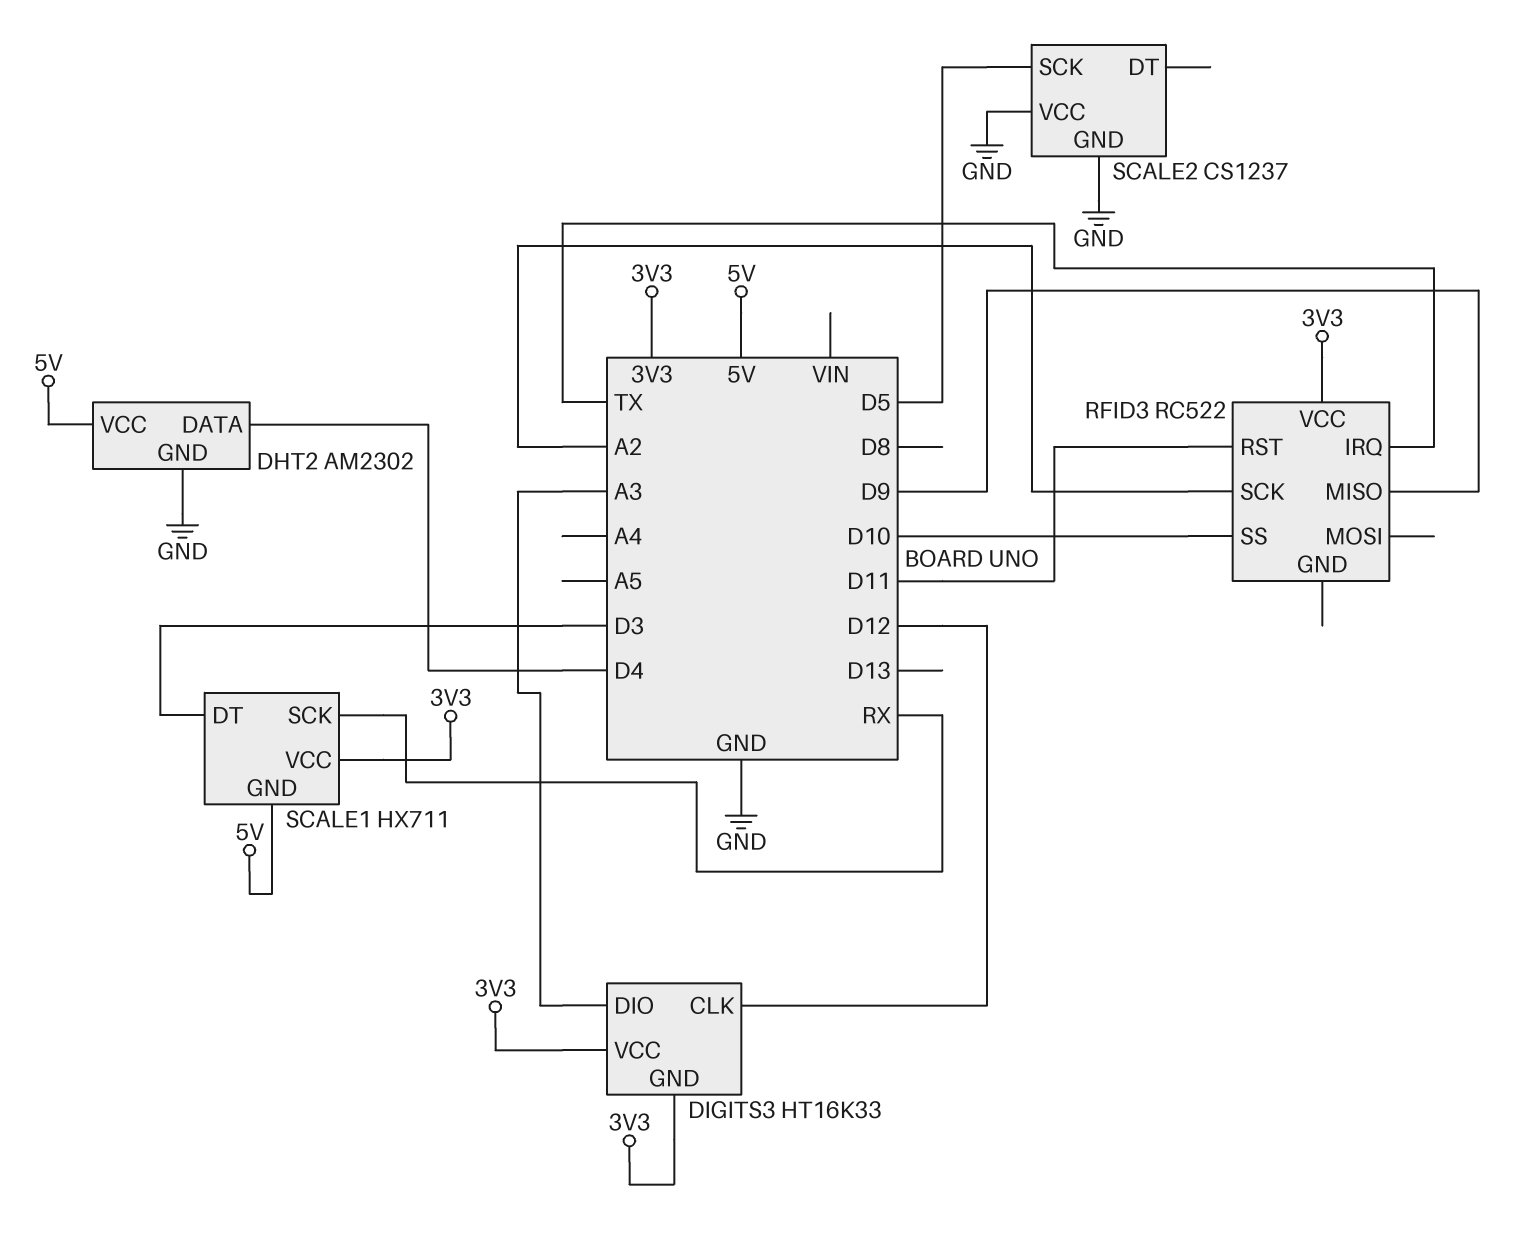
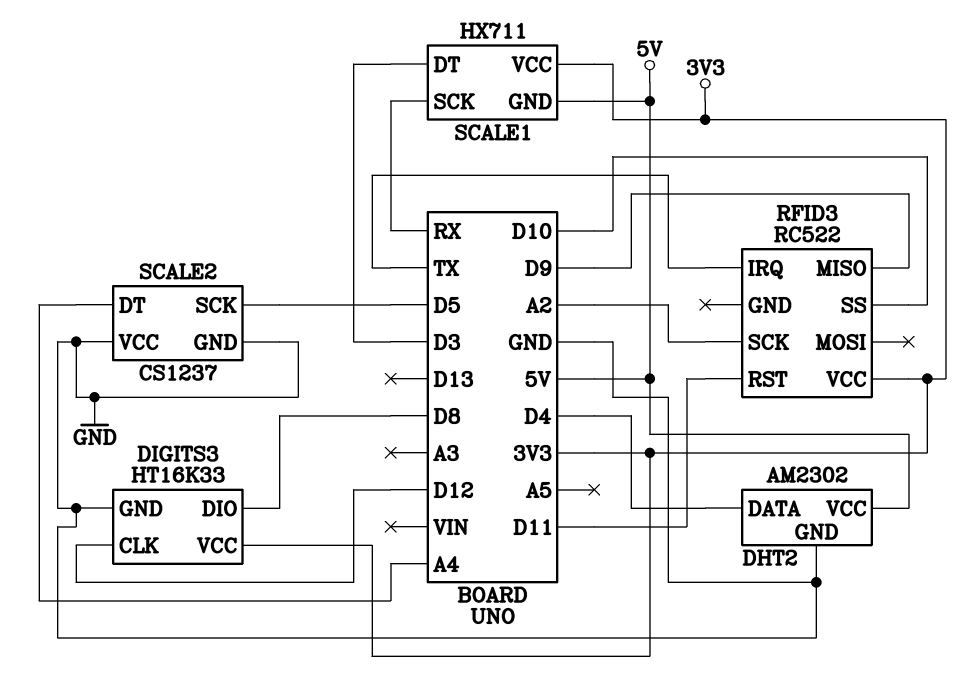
DIGITS3 pin DIO: A3 -> D8
DIGITS3 pin GND: 3V3 -> GND
SCALE2 pin DT: none -> A4

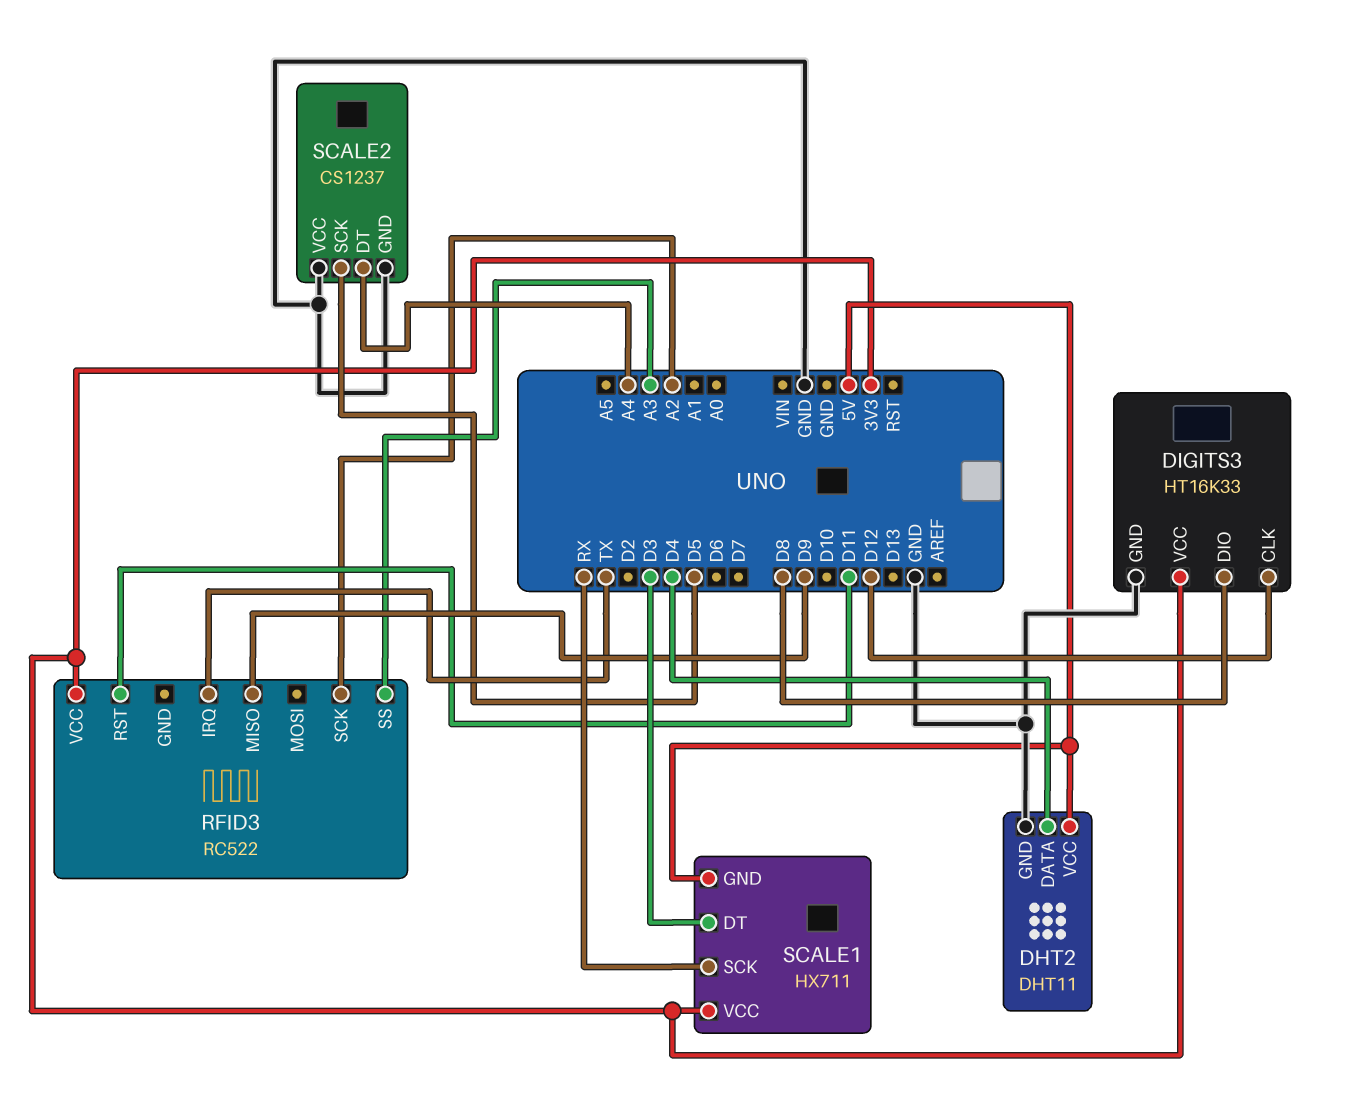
DHT2: AM2302 -> DHT11
RFID3 pin SS: D10 -> A3

